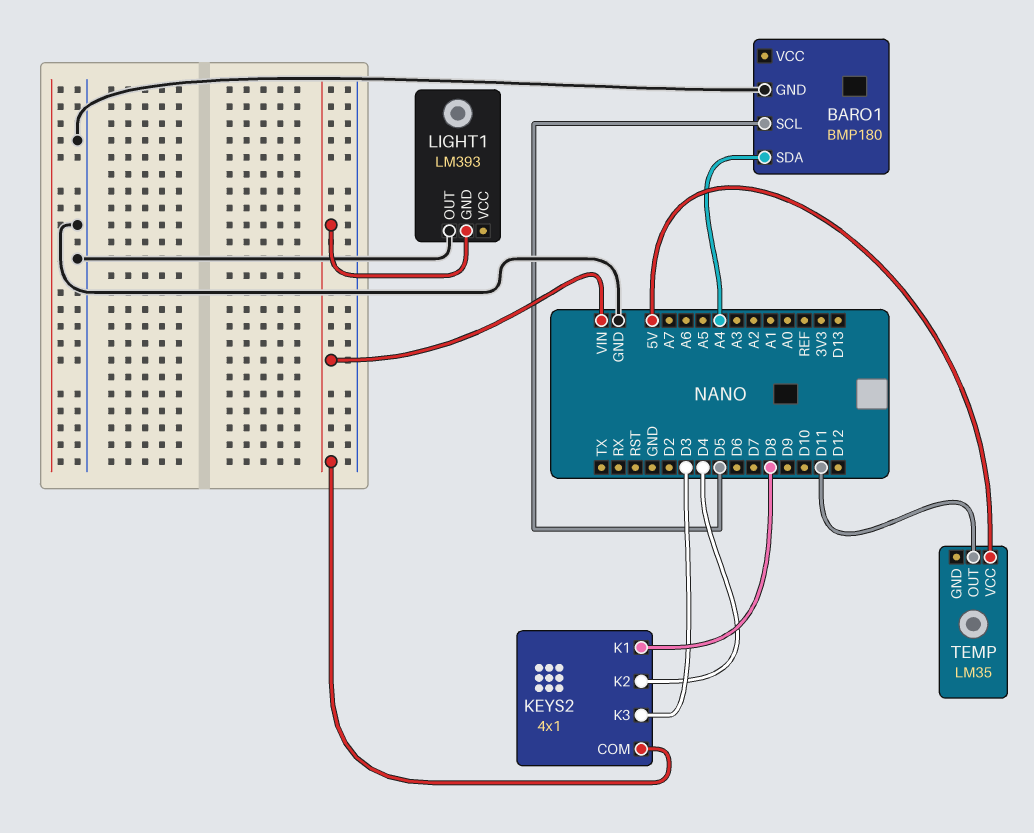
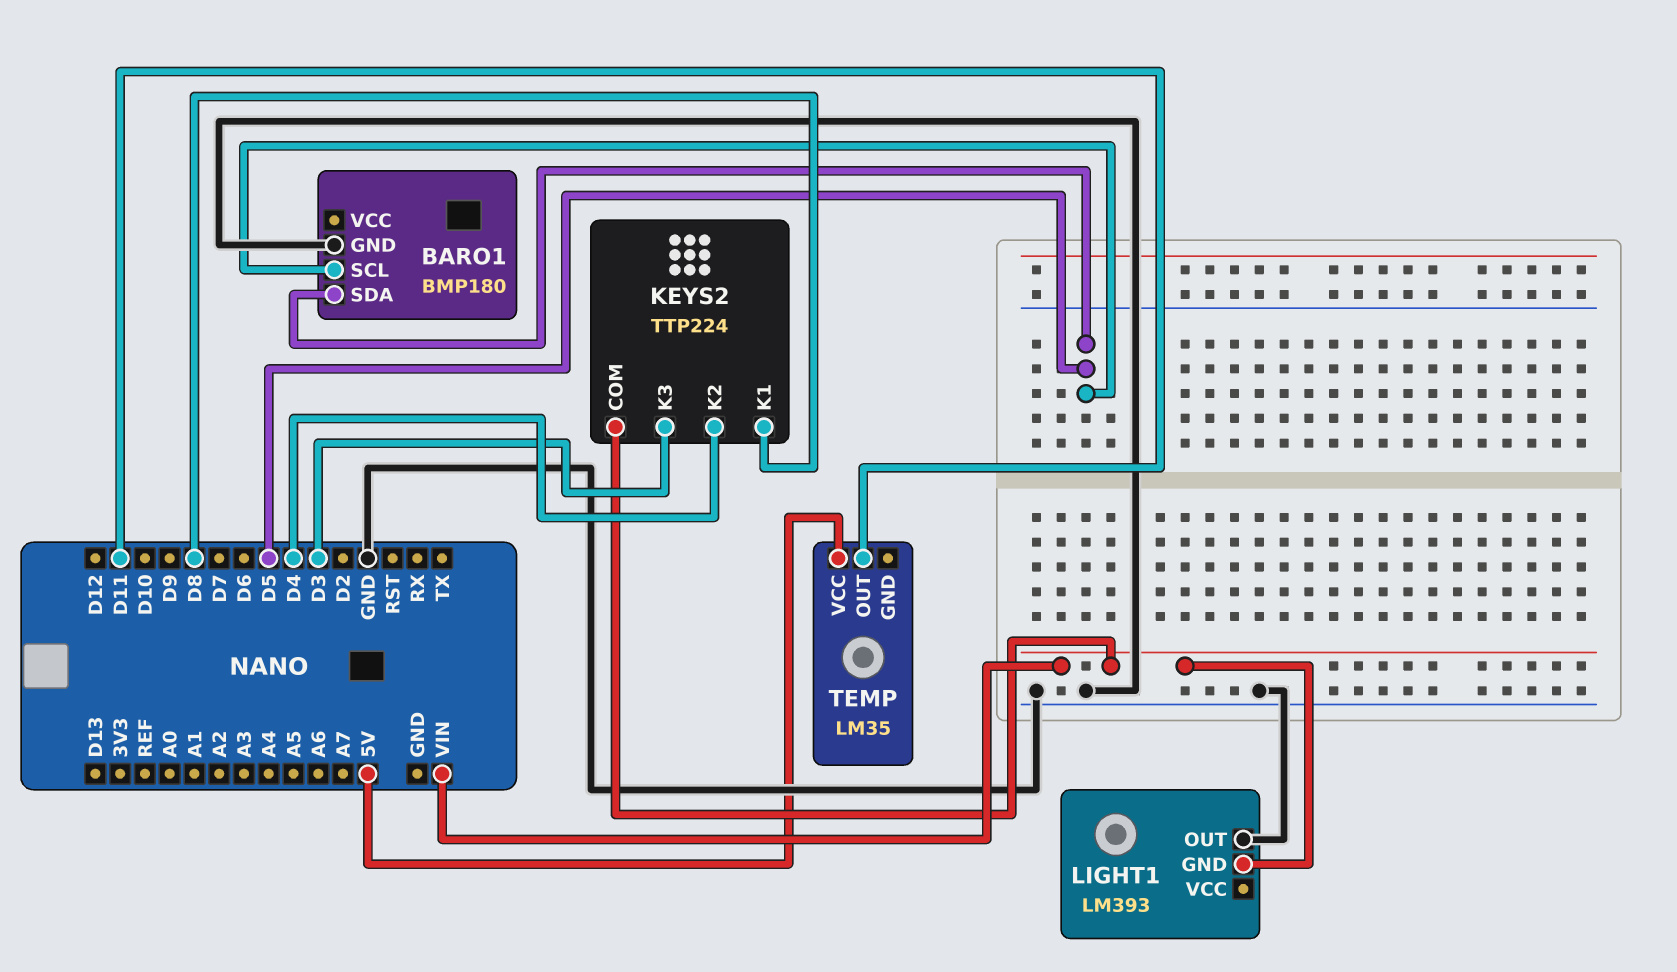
BARO1 pin SDA: A4 -> D5
KEYS2: 4x1 -> TTP224

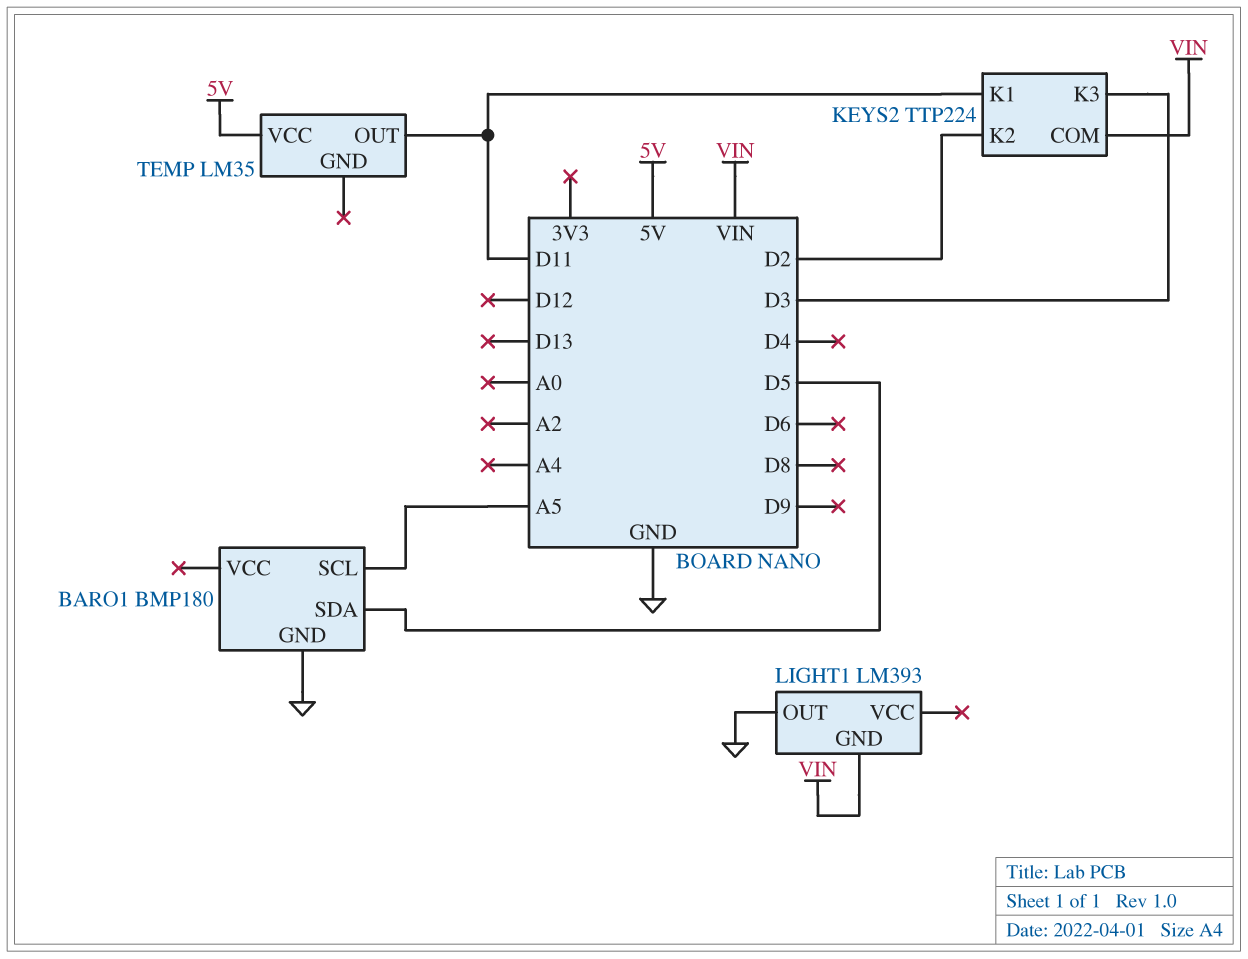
BARO1 pin SCL: D5 -> A5
KEYS2 pin K1: D8 -> D11
KEYS2 pin K2: D4 -> D2

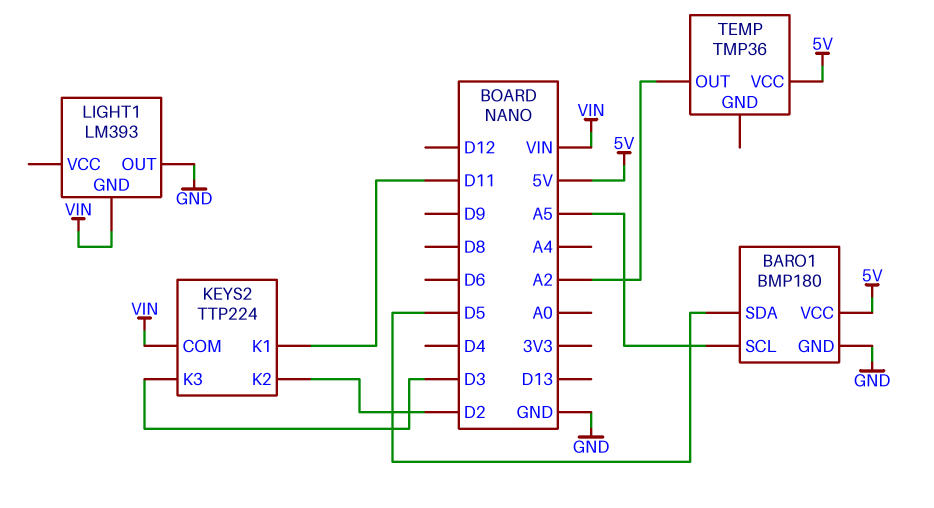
BARO1 pin VCC: none -> 5V
TEMP: LM35 -> TMP36
TEMP pin OUT: D11 -> A2

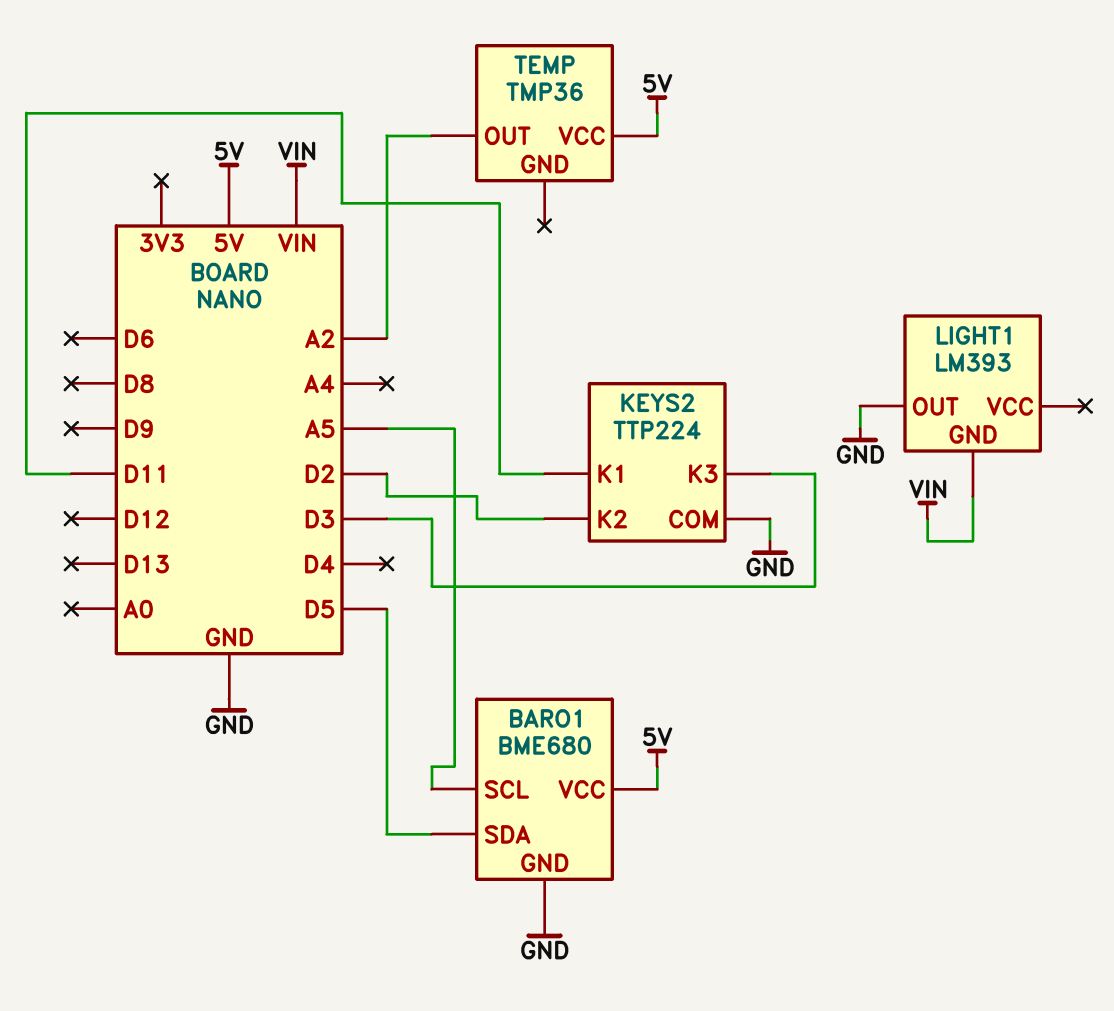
BARO1: BMP180 -> BME680
KEYS2 pin COM: VIN -> GND

